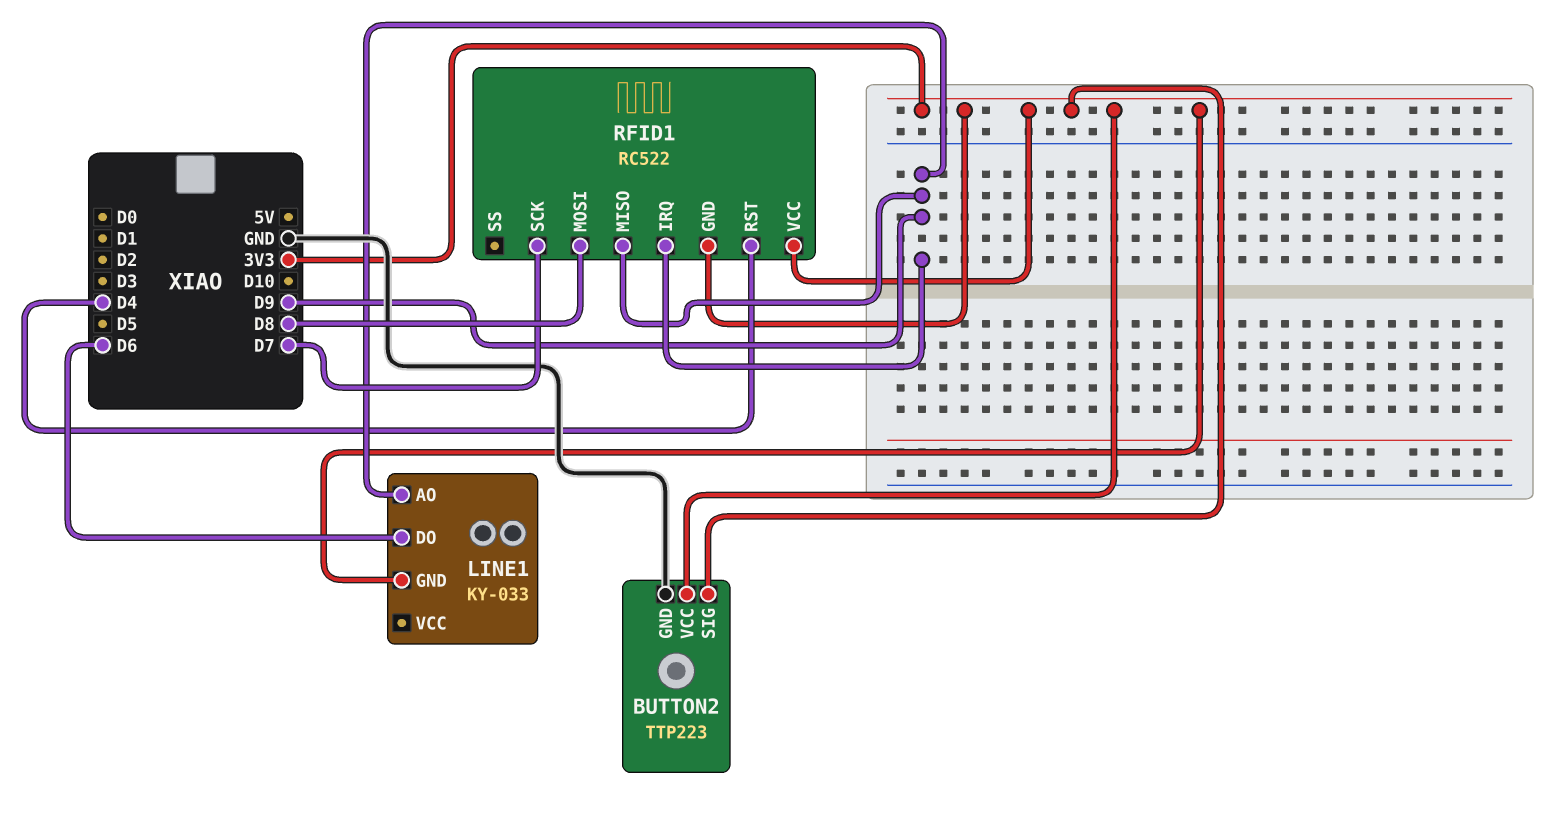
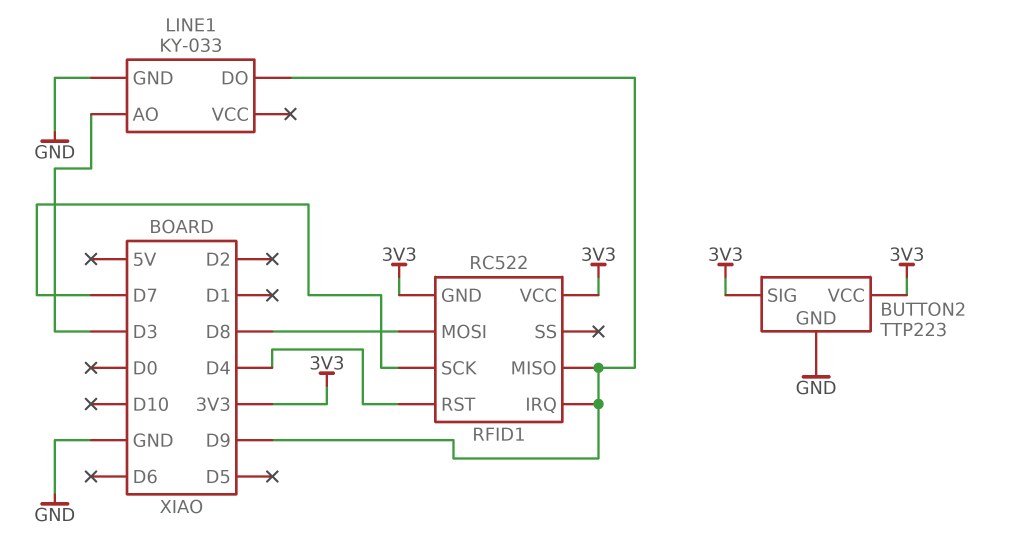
LINE1 pin AO: D9 -> D3
LINE1 pin DO: D6 -> D9
LINE1 pin GND: 3V3 -> GND

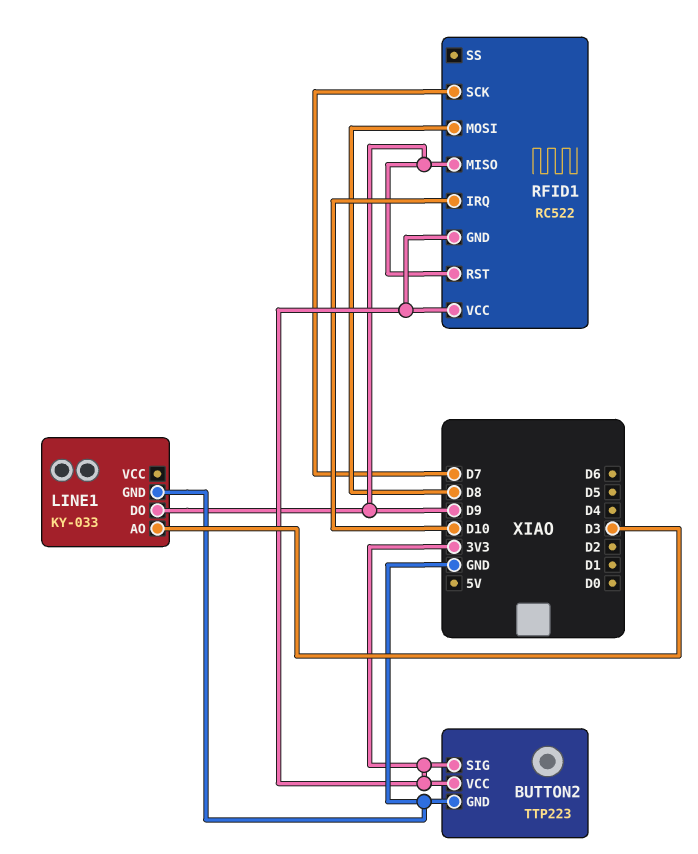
RFID1 pin IRQ: D9 -> D10
RFID1 pin RST: D4 -> D9

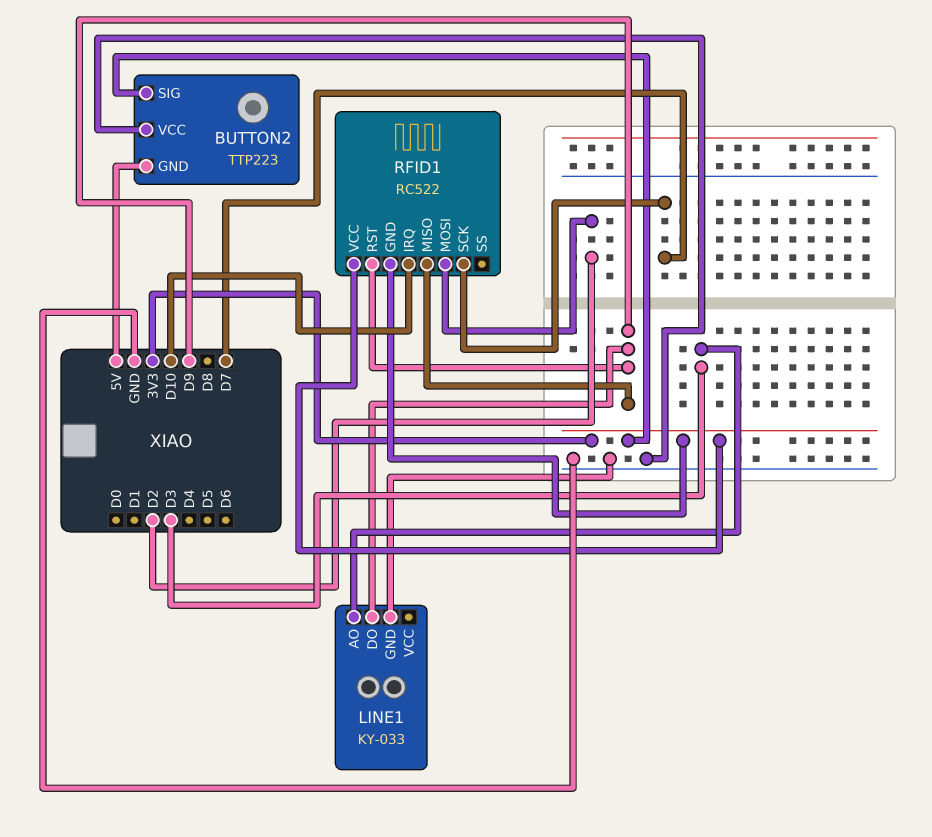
BUTTON2 pin GND: GND -> 5V
BUTTON2 pin VCC: 3V3 -> GND
RFID1 pin MOSI: D8 -> D2

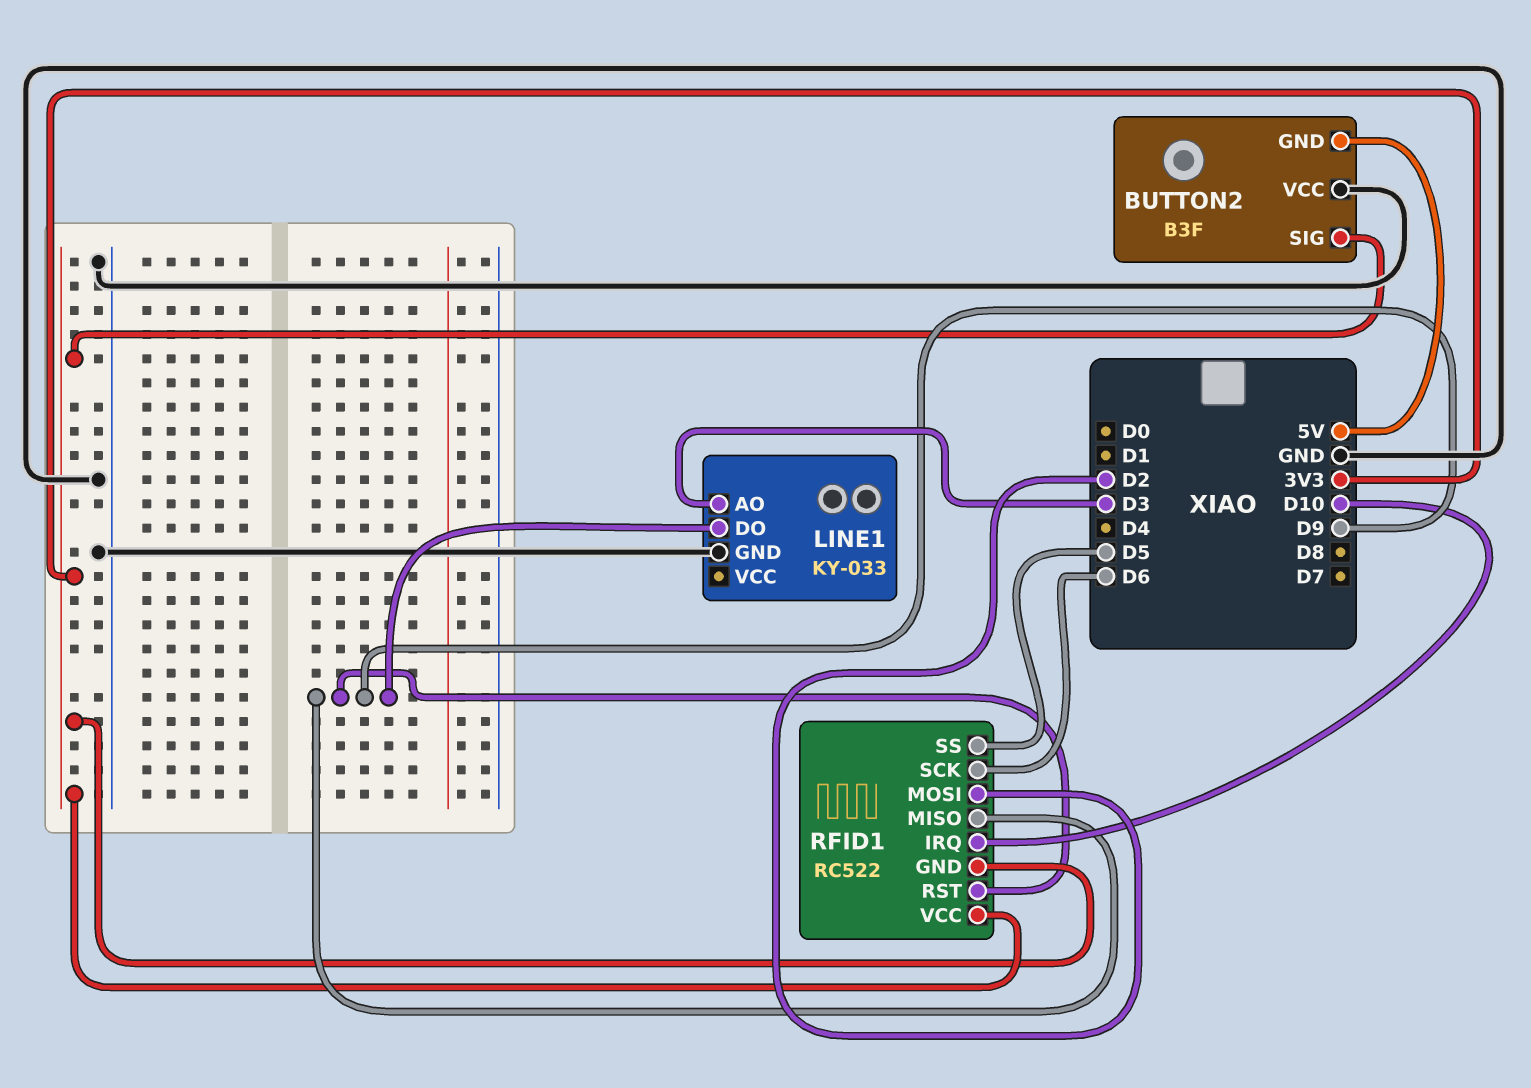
BUTTON2: TTP223 -> B3F
RFID1 pin SCK: D7 -> D6
RFID1 pin SS: none -> D5

